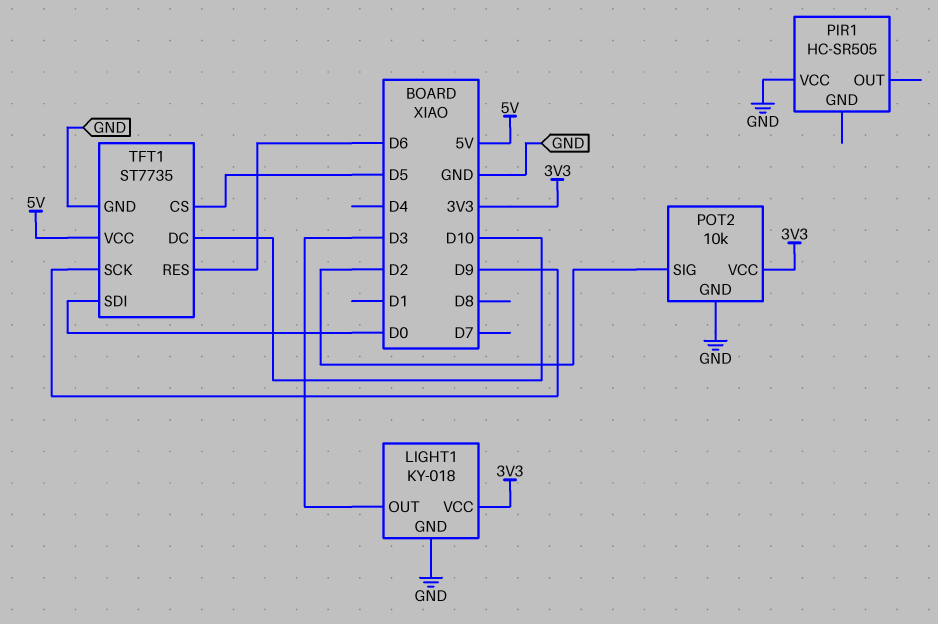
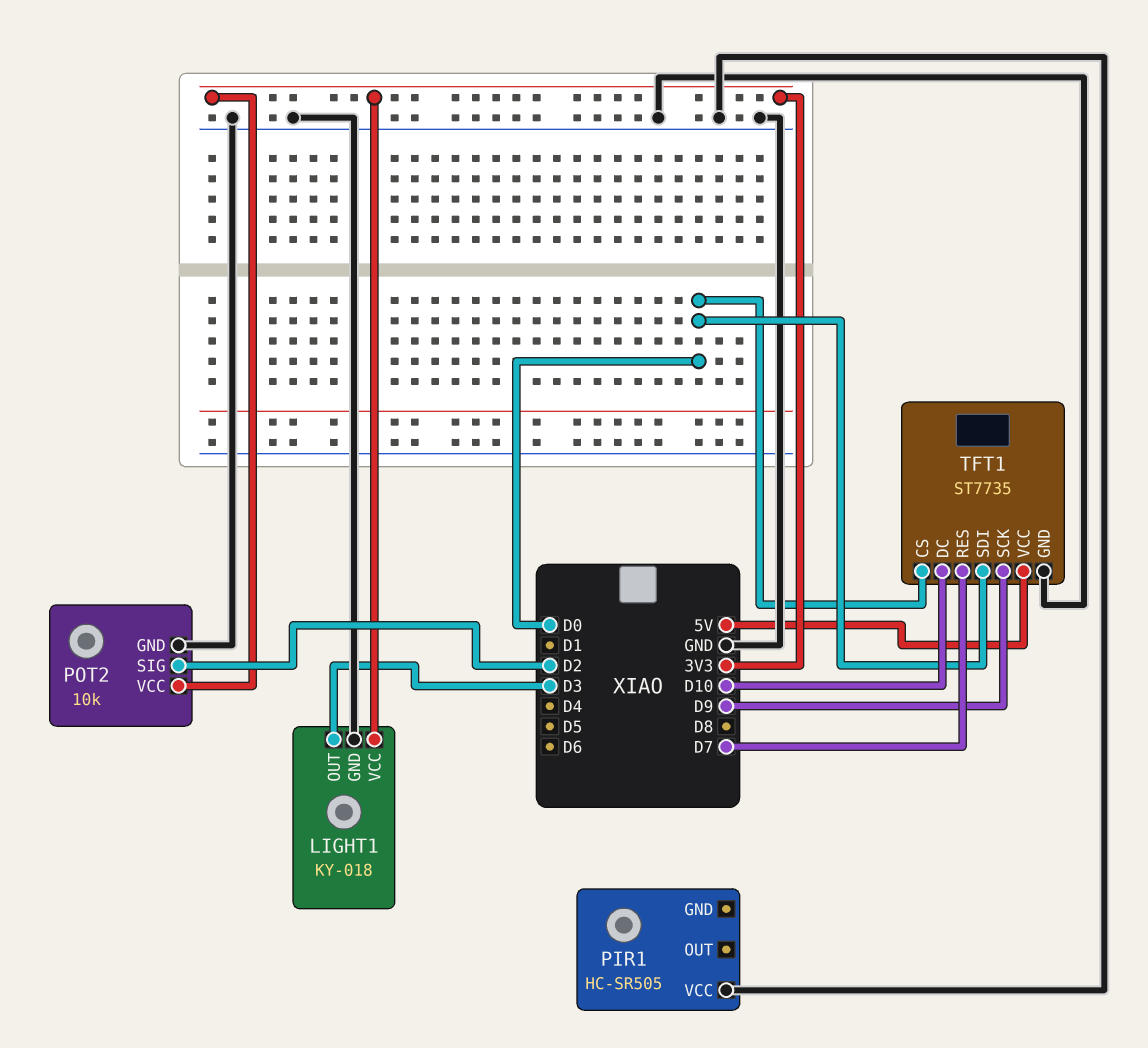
TFT1 pin CS: D5 -> D0
TFT1 pin RES: D6 -> D7

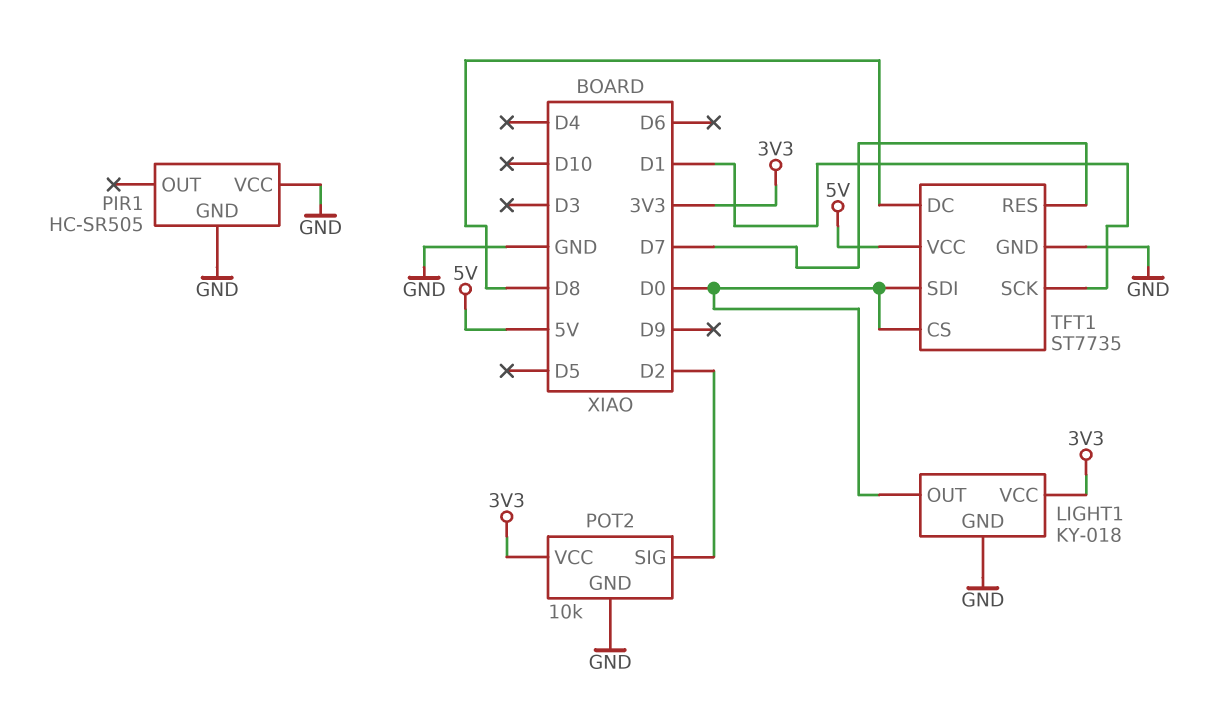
LIGHT1 pin OUT: D3 -> D0
PIR1 pin GND: none -> GND
TFT1 pin DC: D10 -> D8
TFT1 pin SCK: D9 -> D1

